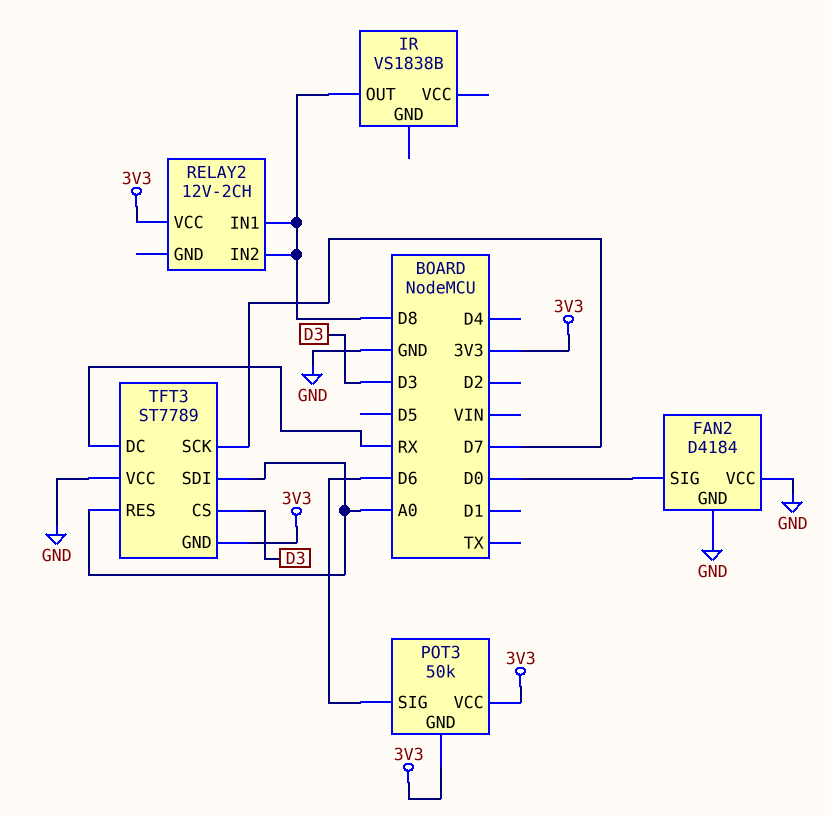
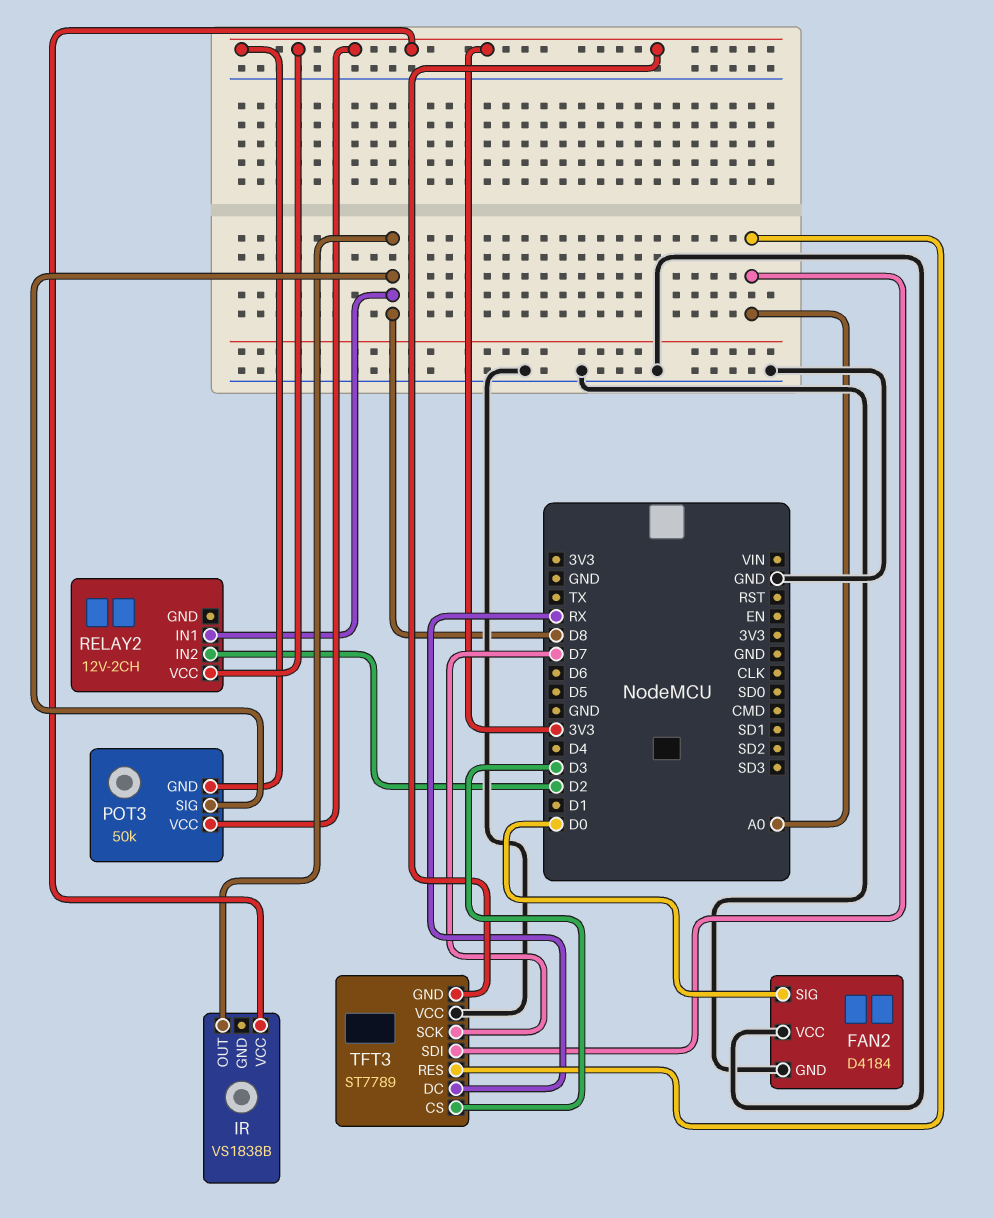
IR pin VCC: none -> 3V3
POT3 pin SIG: D6 -> D8
RELAY2 pin IN2: D8 -> D2

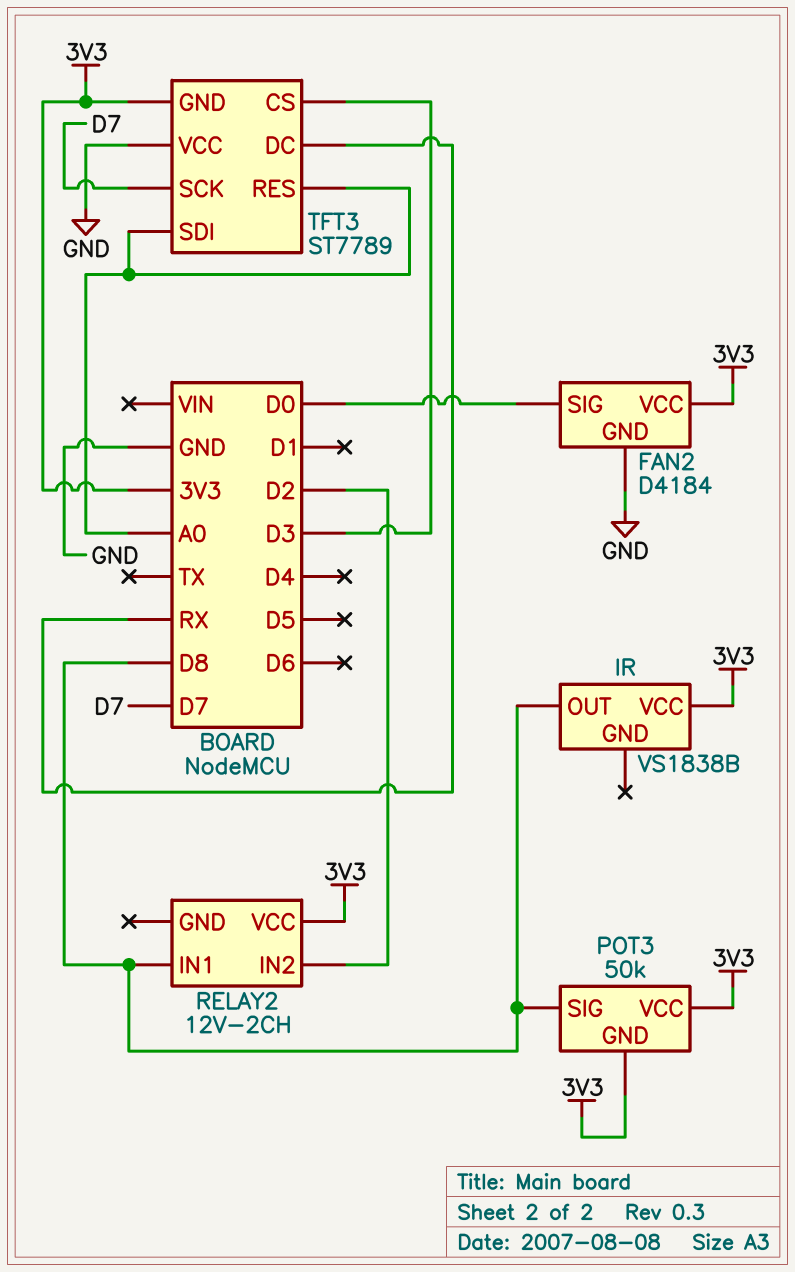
FAN2 pin VCC: GND -> 3V3

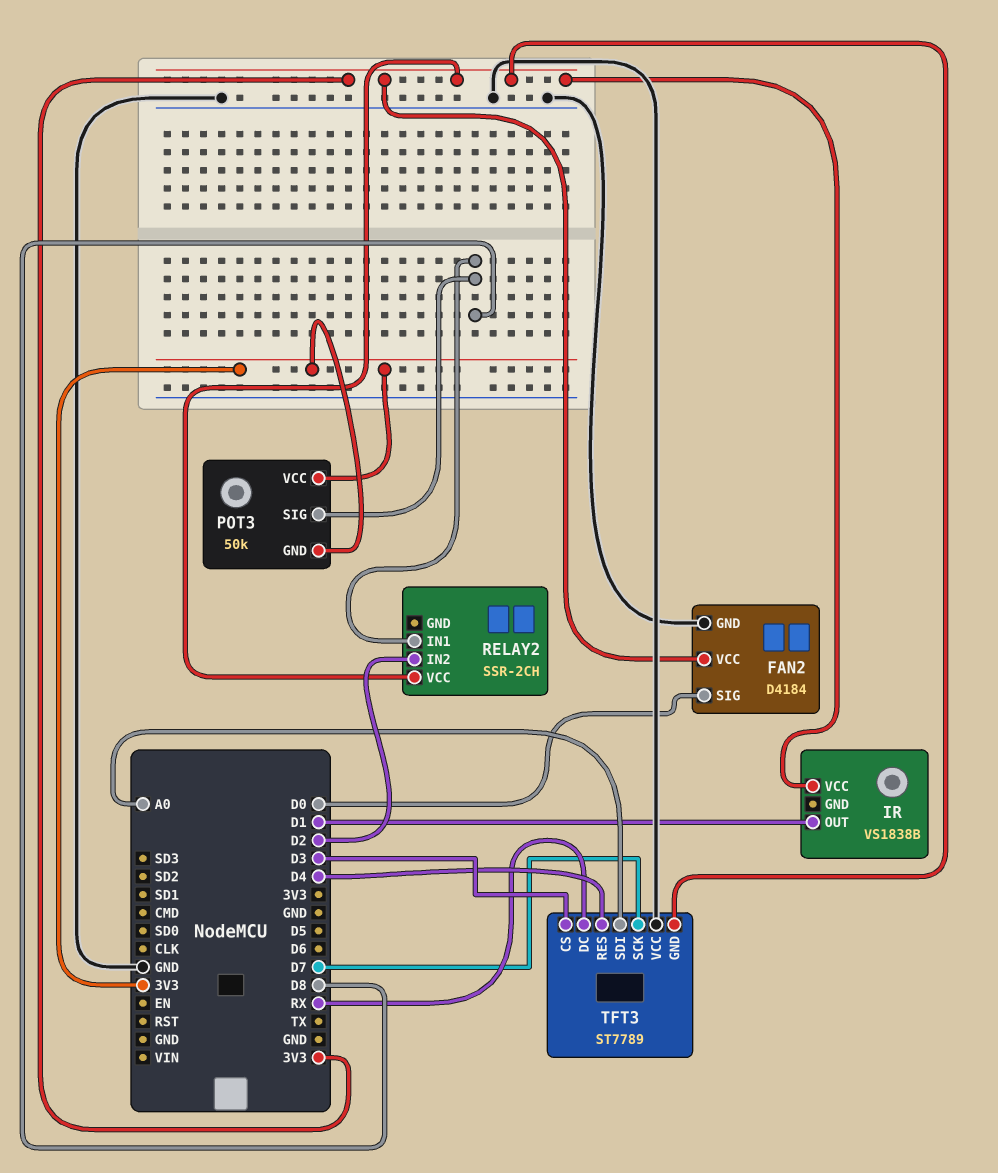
IR pin OUT: D8 -> D1
RELAY2: 12V-2CH -> SSR-2CH
TFT3 pin RES: A0 -> D4

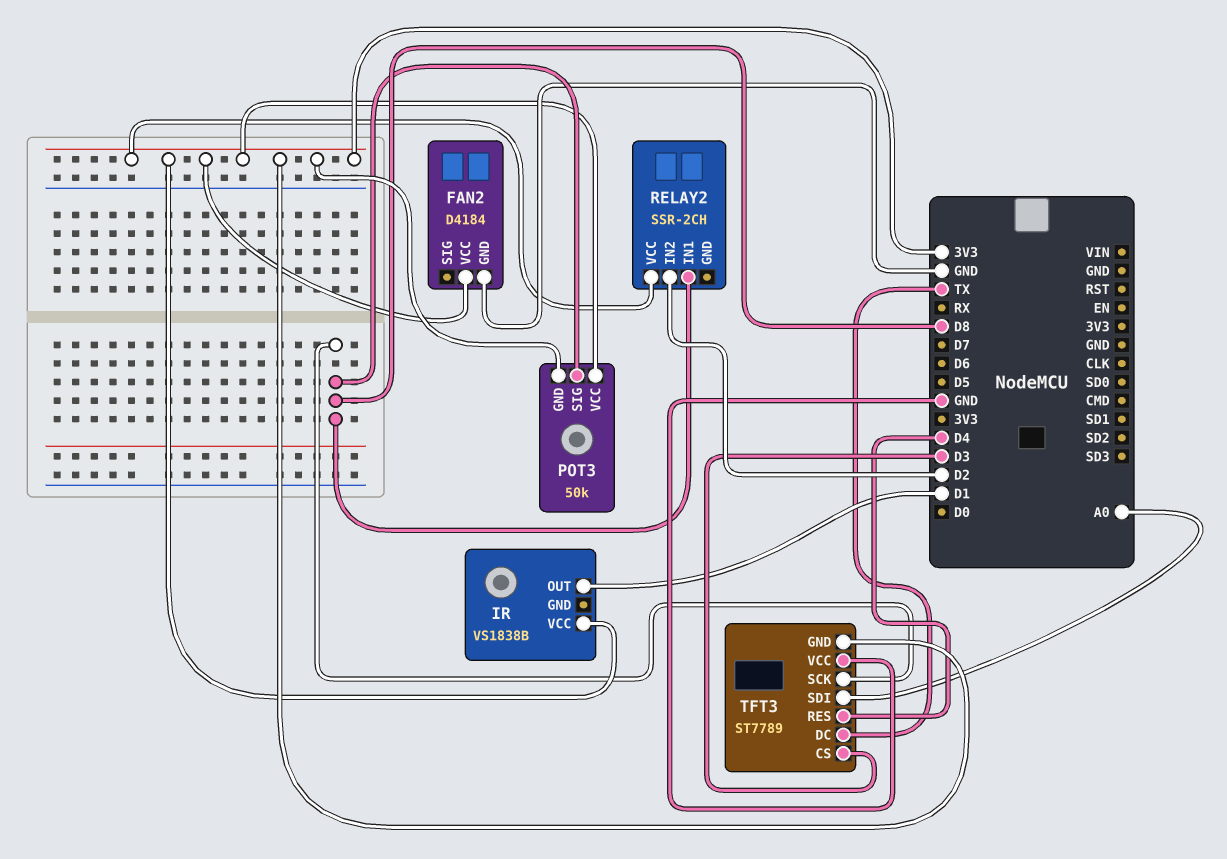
FAN2 pin SIG: D0 -> none
TFT3 pin DC: RX -> TX
TFT3 pin SCK: D7 -> D8

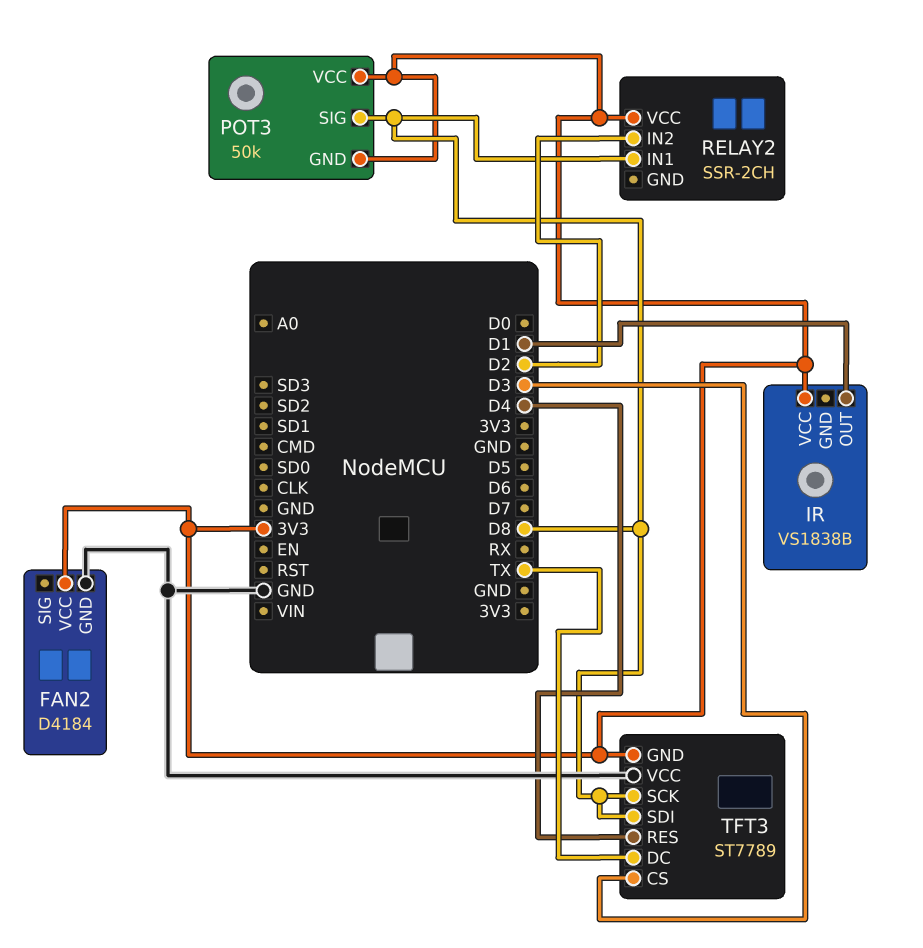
TFT3 pin SDI: A0 -> D8

